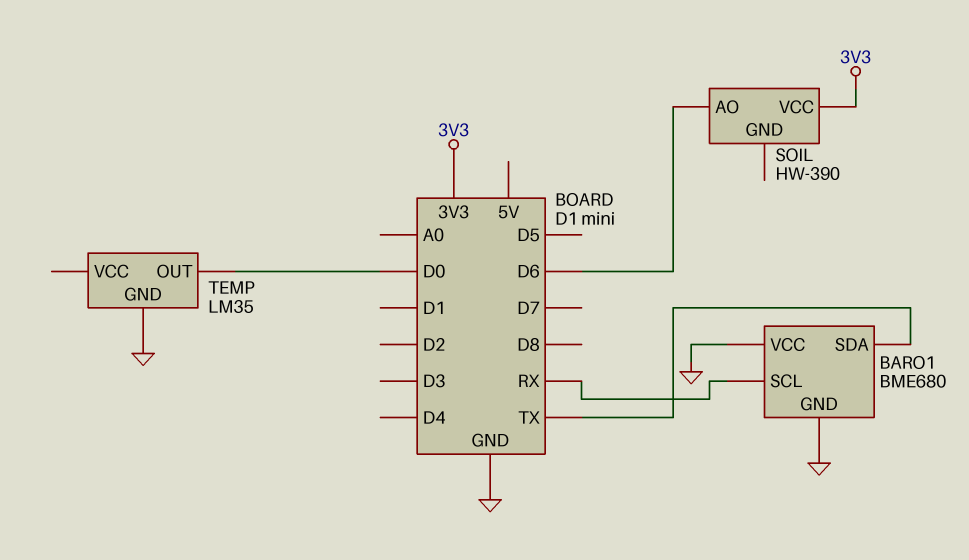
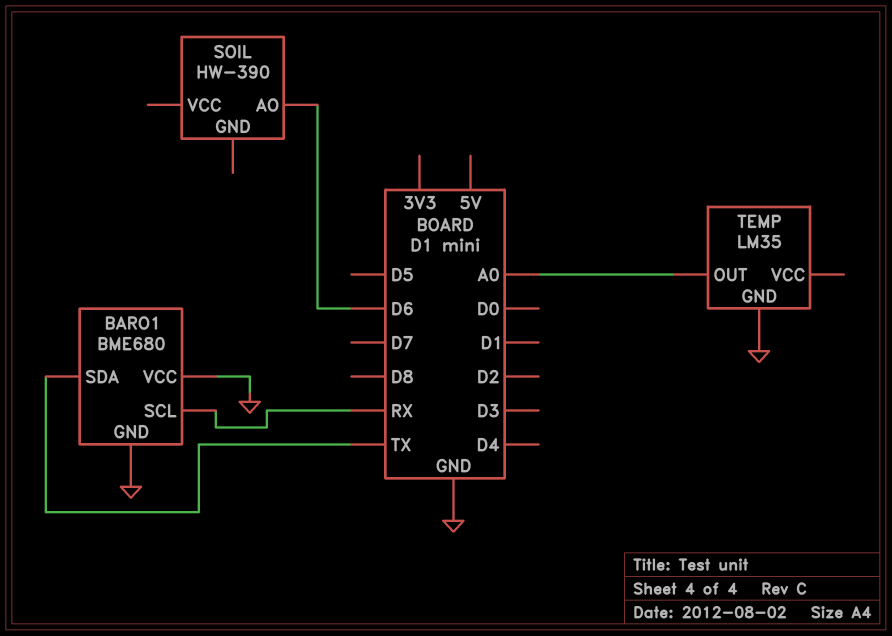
SOIL pin VCC: 3V3 -> none
TEMP pin OUT: D0 -> A0

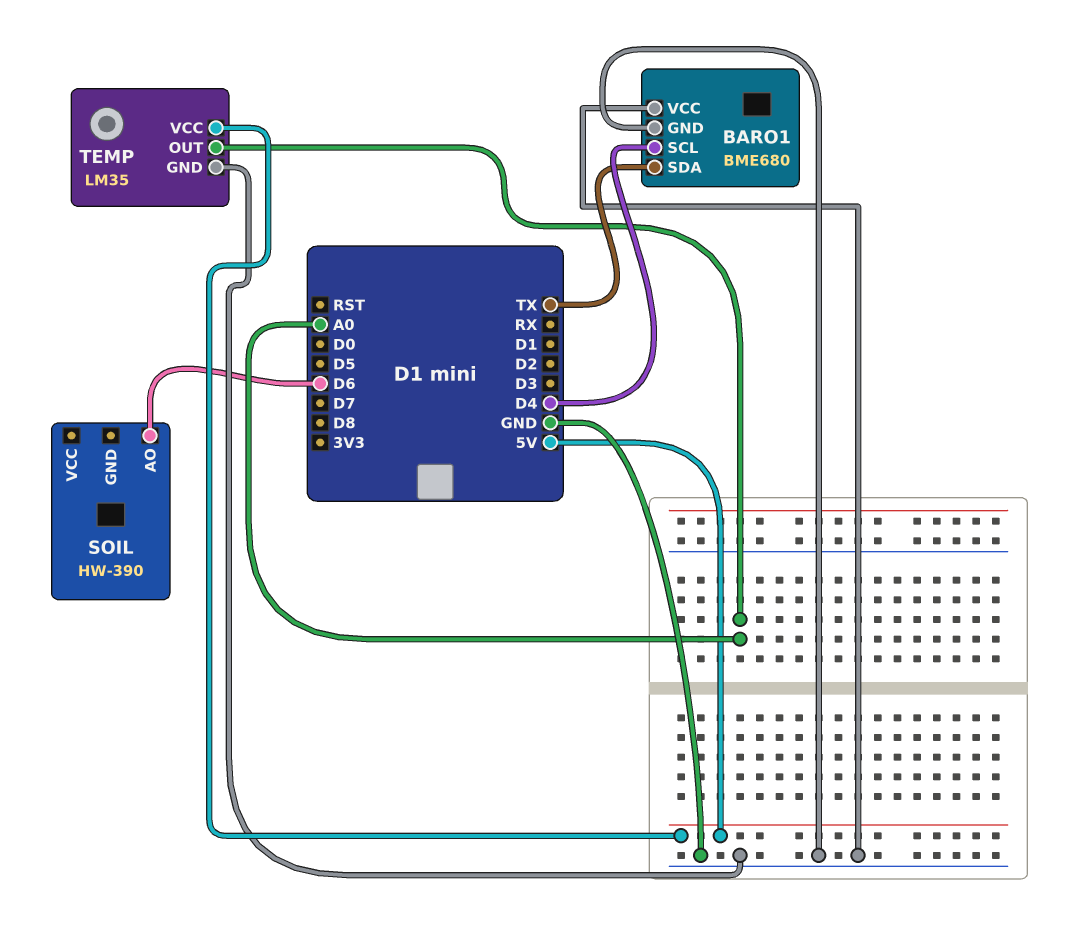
BARO1 pin SCL: RX -> D4
TEMP pin VCC: none -> 5V

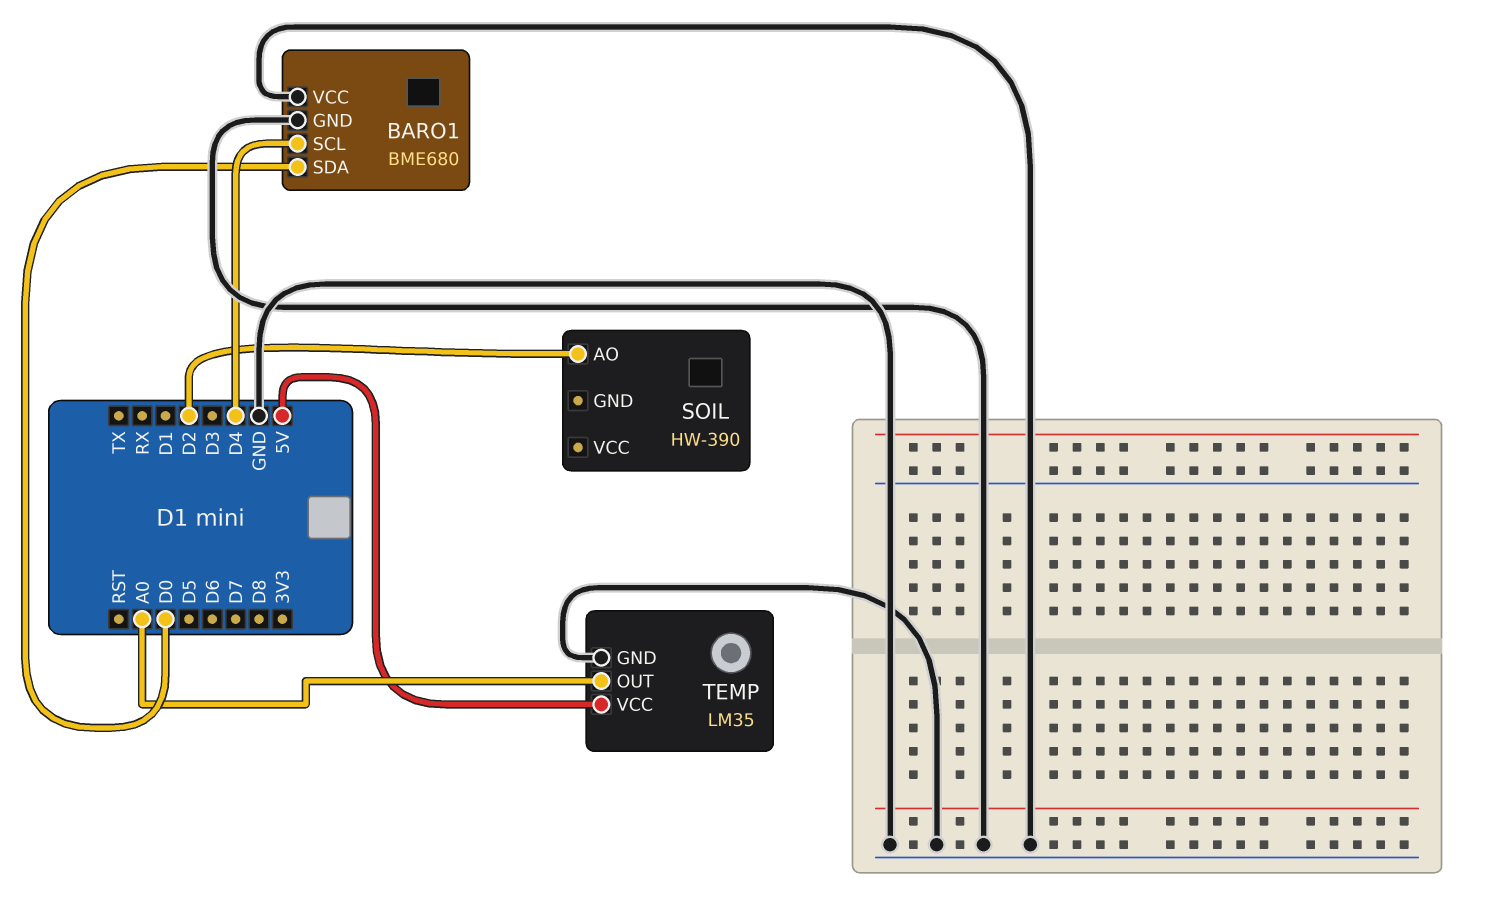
BARO1 pin SDA: TX -> D0
SOIL pin AO: D6 -> D2

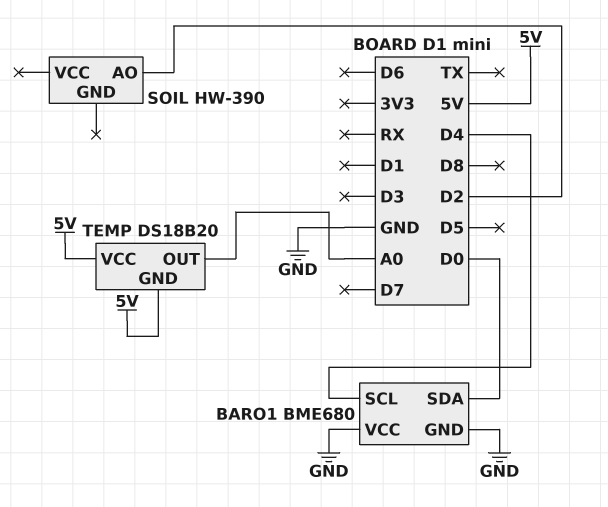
TEMP: LM35 -> DS18B20
TEMP pin GND: GND -> 5V

